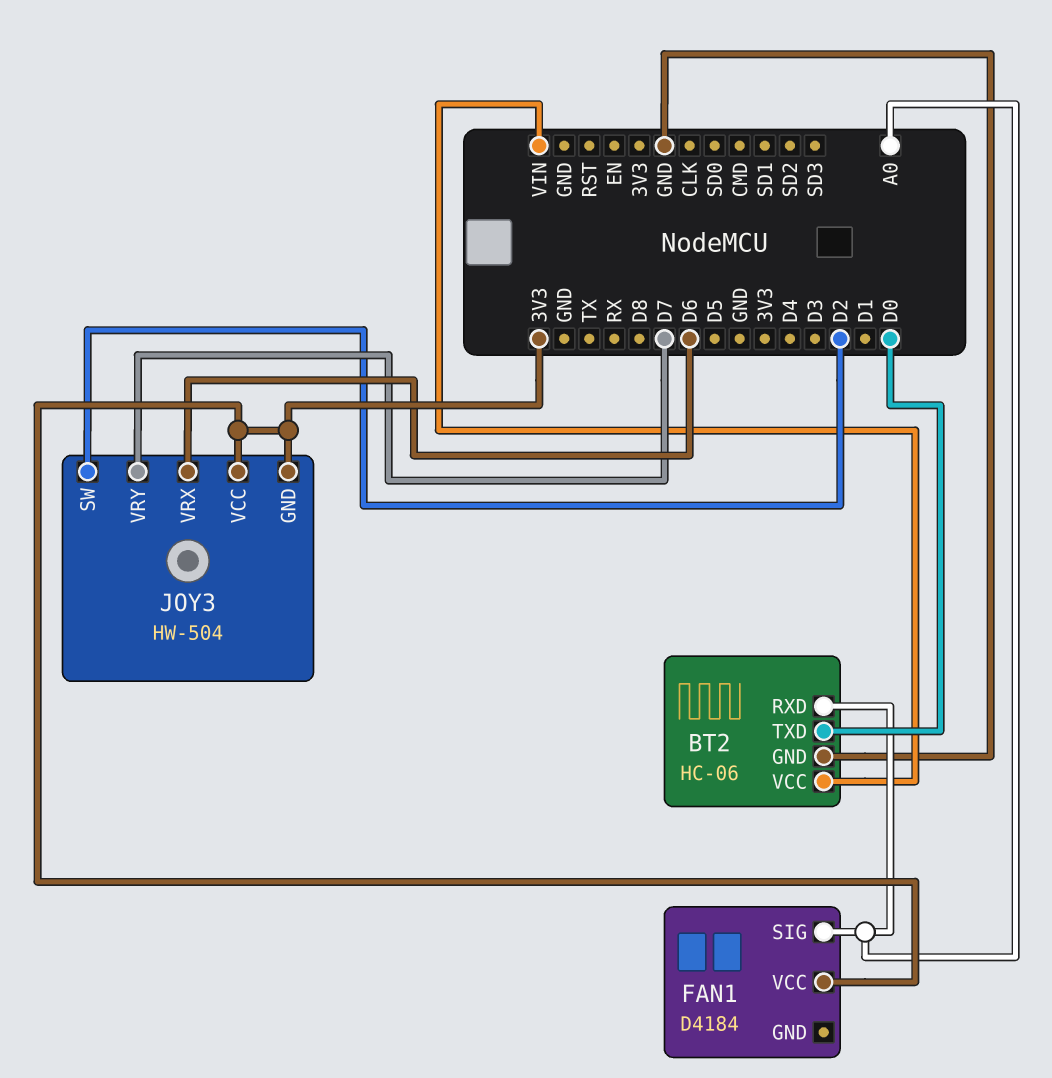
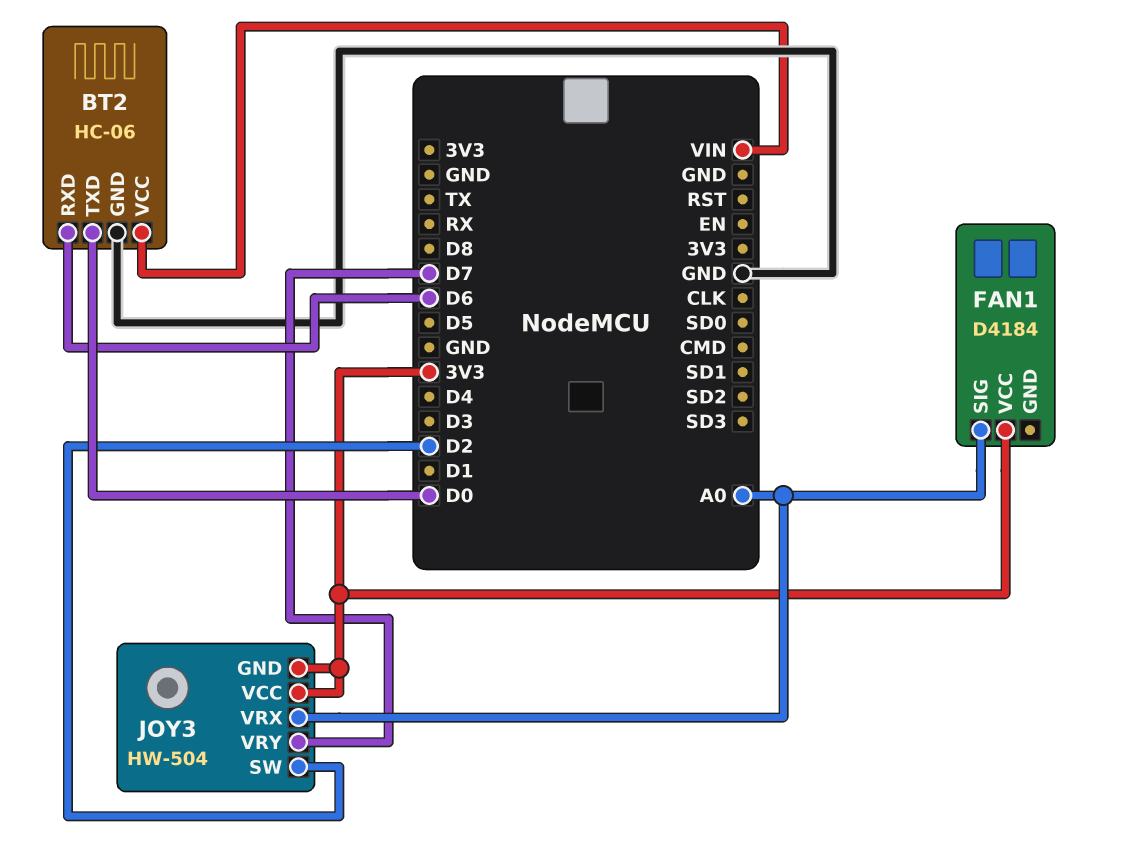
BT2 pin RXD: A0 -> D6
JOY3 pin VRX: D6 -> A0

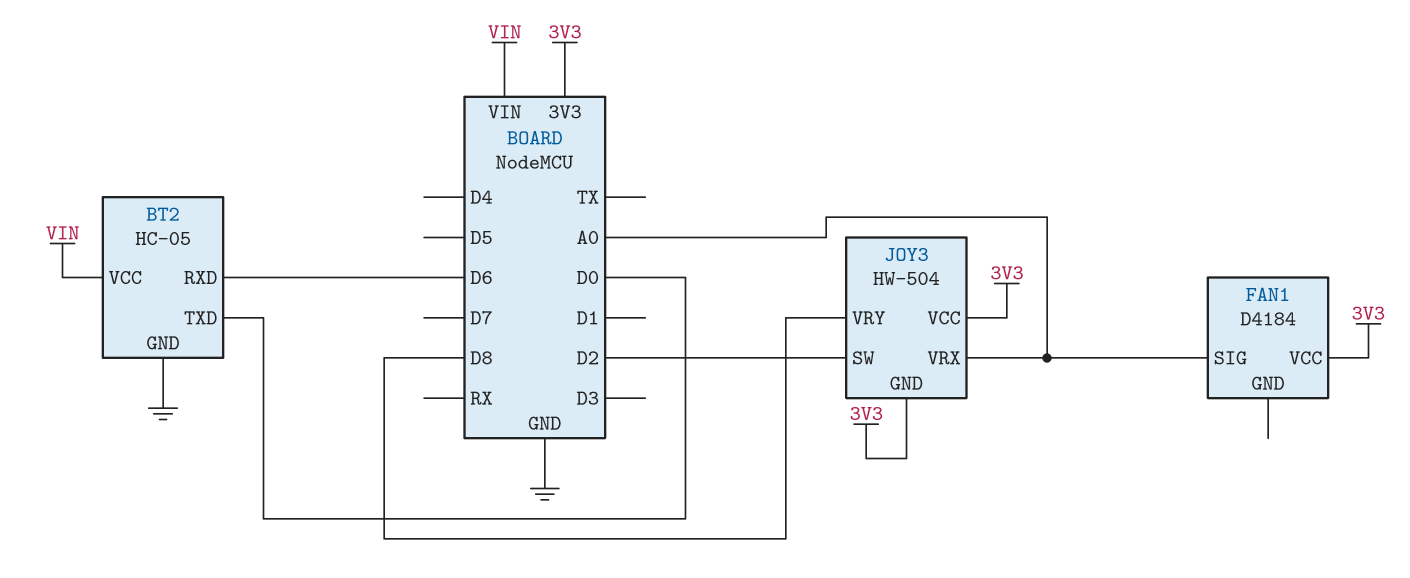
BT2: HC-06 -> HC-05
JOY3 pin VRY: D7 -> D8

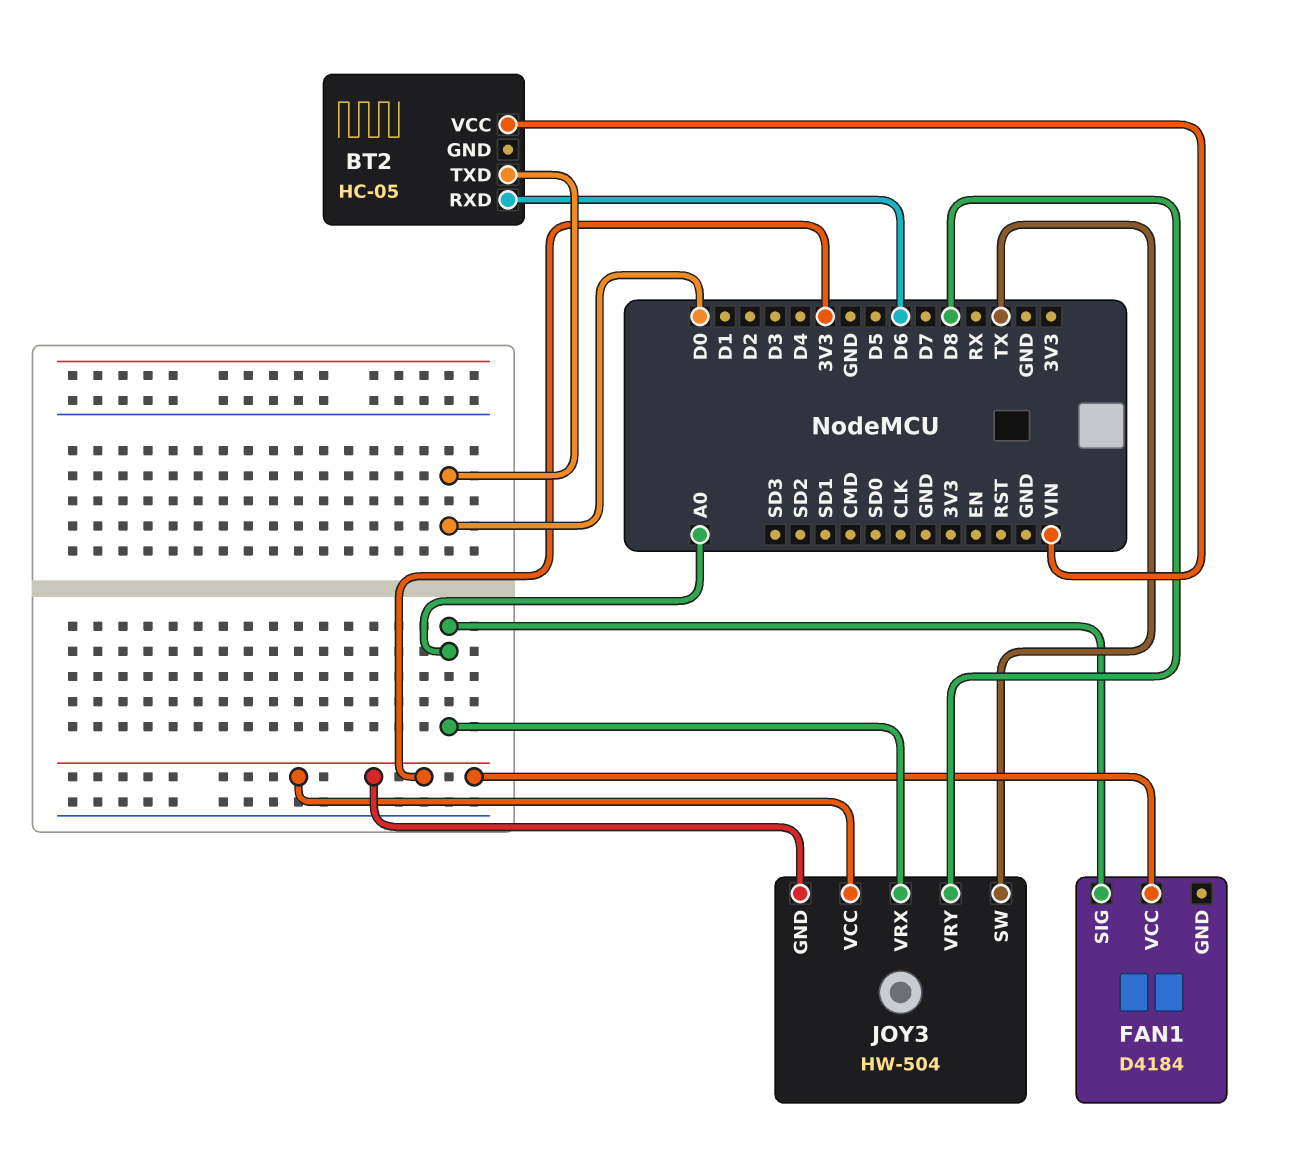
BT2 pin GND: GND -> none
JOY3 pin SW: D2 -> TX

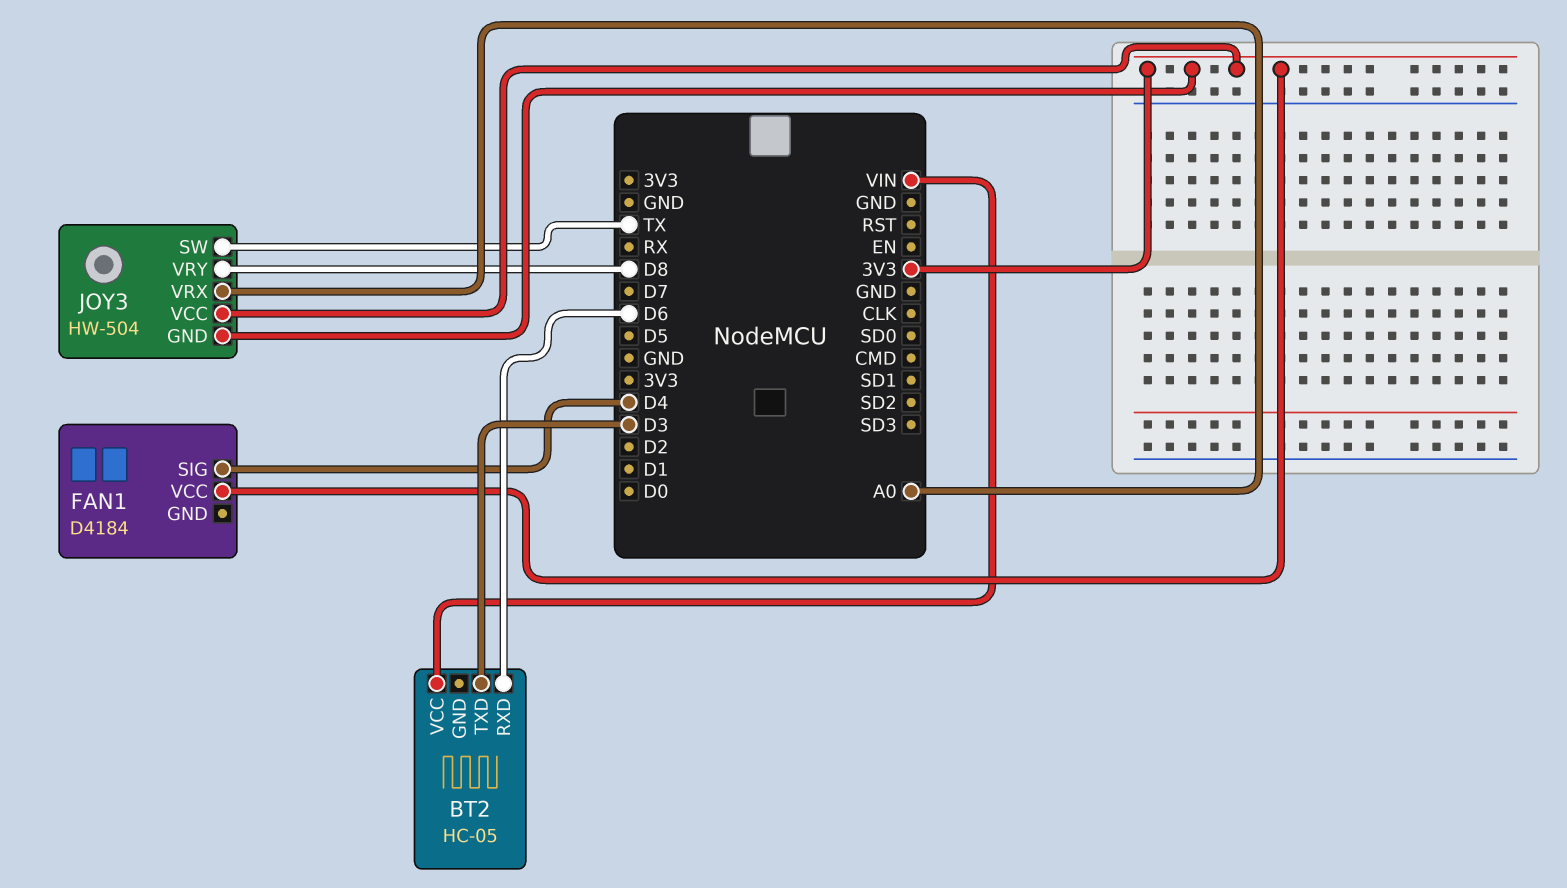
BT2 pin TXD: D0 -> D3
FAN1 pin SIG: A0 -> D4

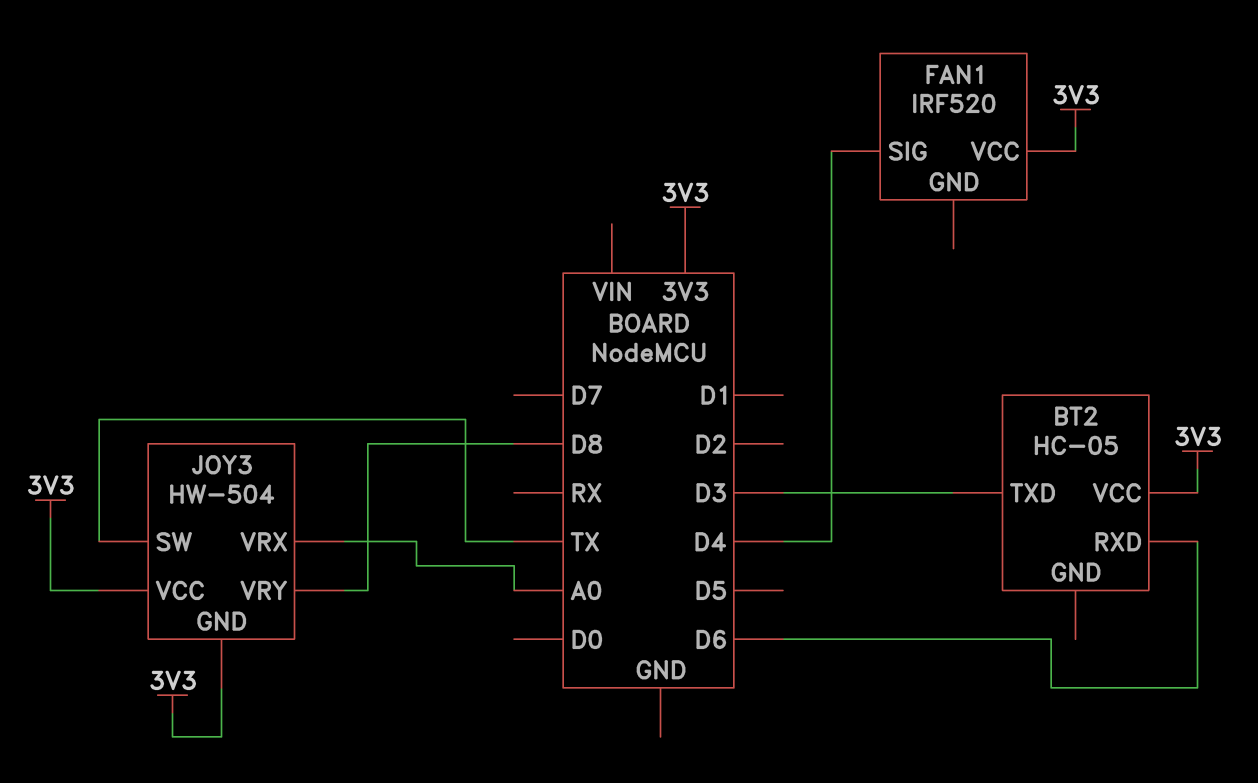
BT2 pin VCC: VIN -> 3V3
FAN1: D4184 -> IRF520

